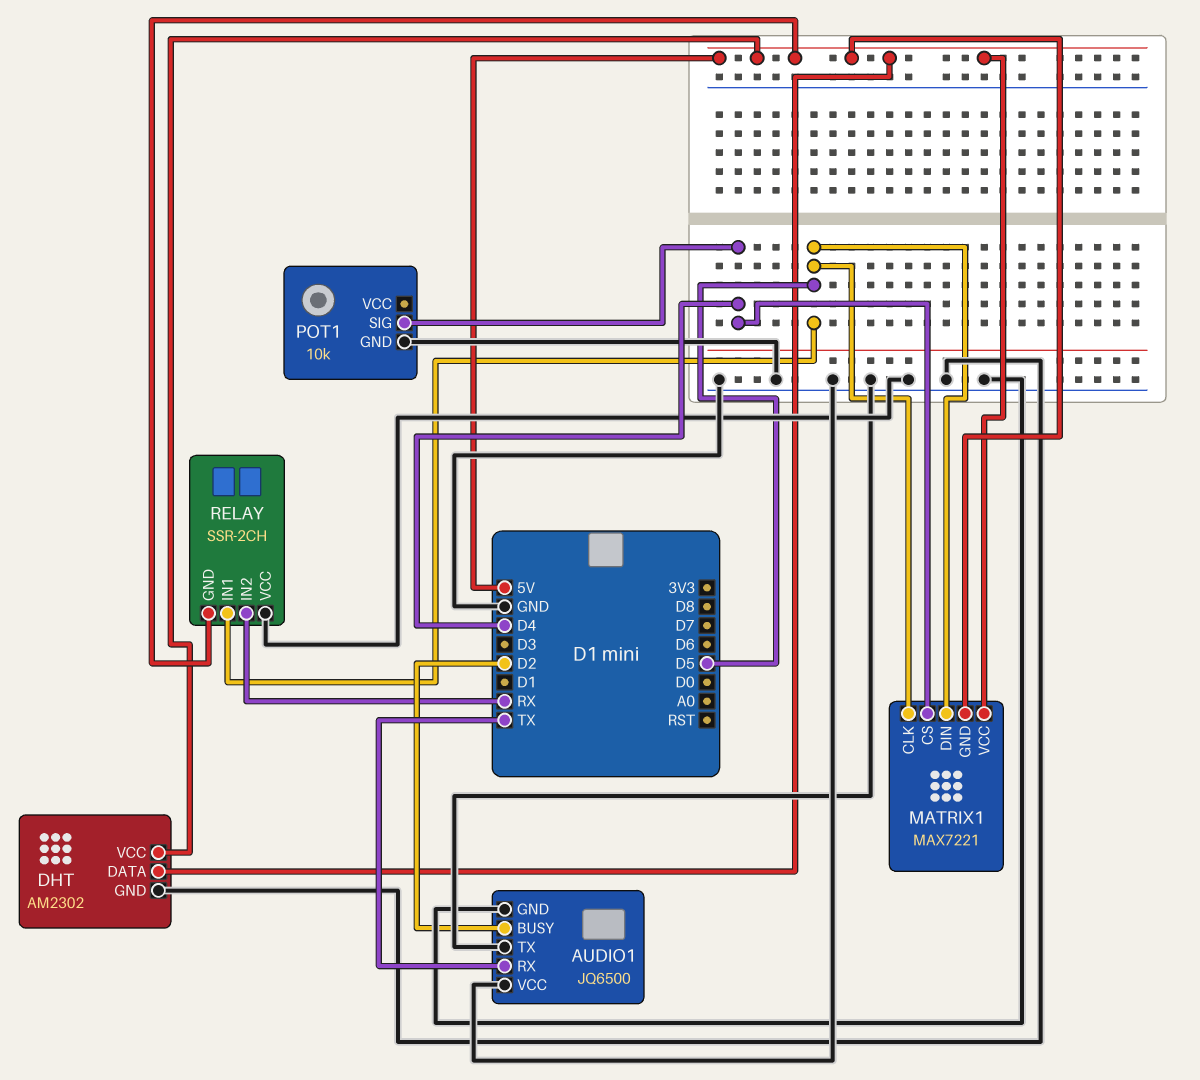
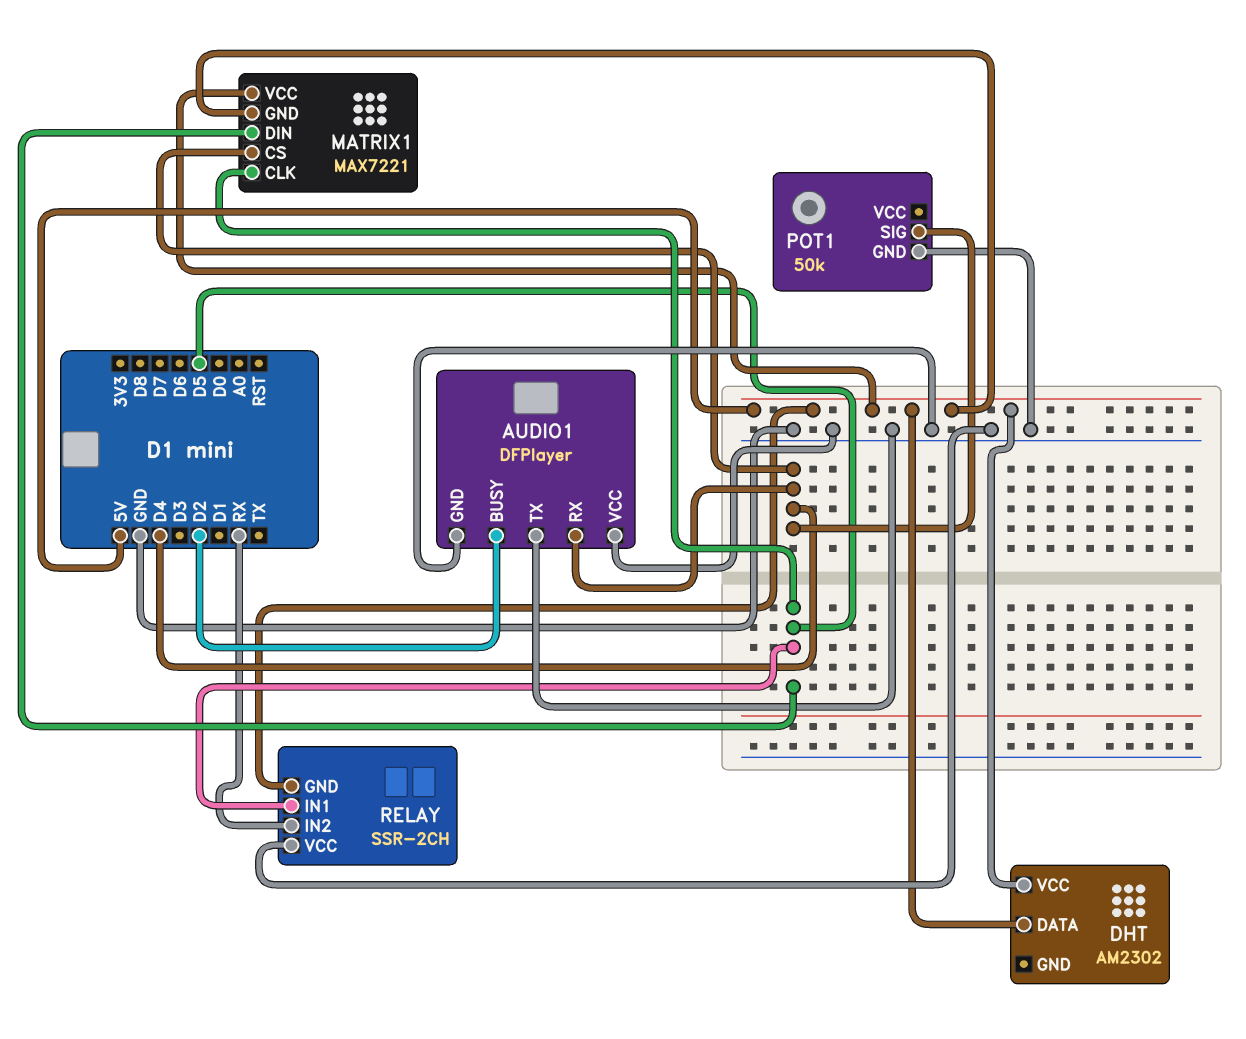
AUDIO1: JQ6500 -> DFPlayer
AUDIO1 pin RX: TX -> D4
DHT pin GND: GND -> none
POT1: 10k -> 50k

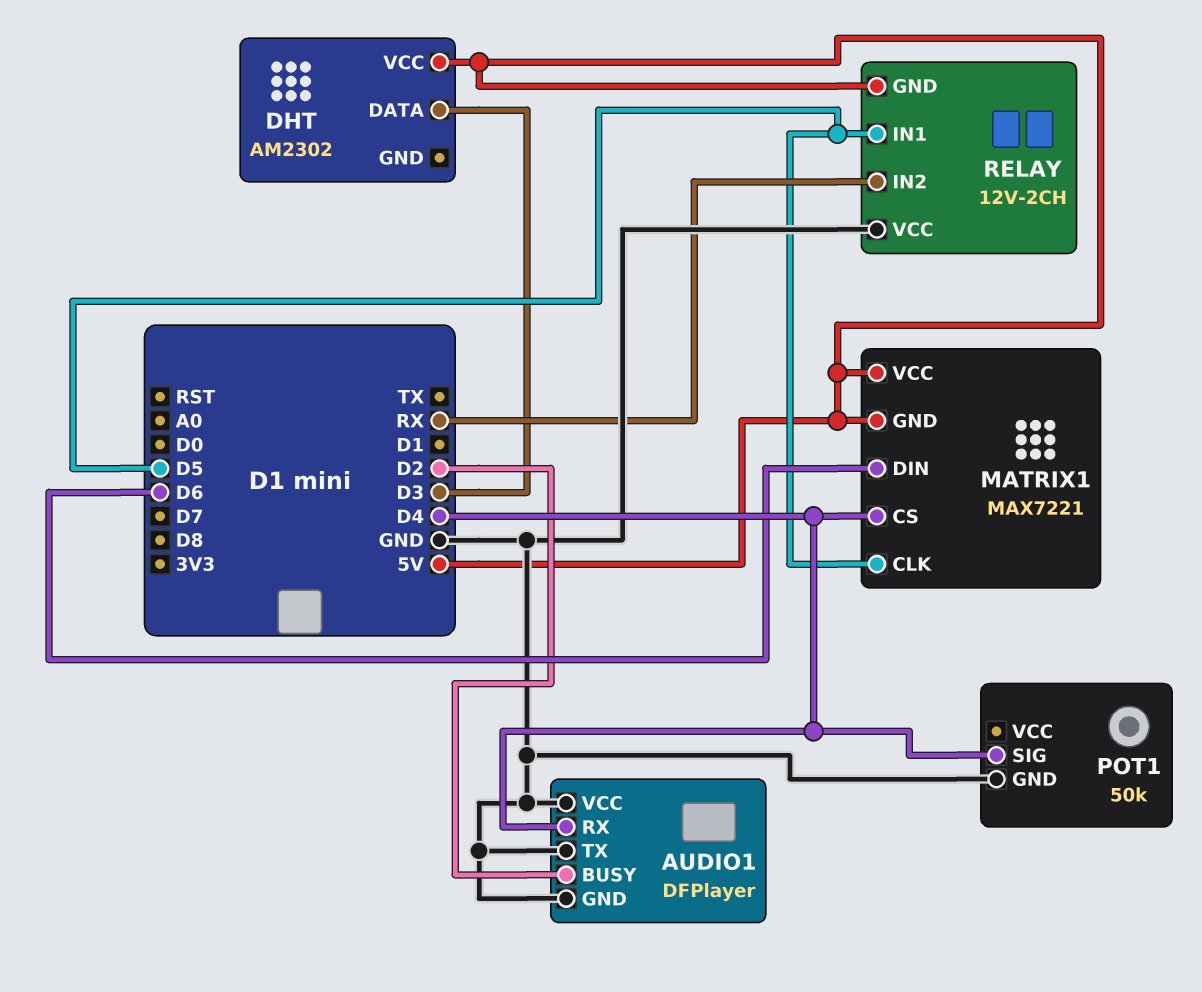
DHT pin DATA: 5V -> D3
MATRIX1 pin DIN: D5 -> D6
RELAY: SSR-2CH -> 12V-2CH

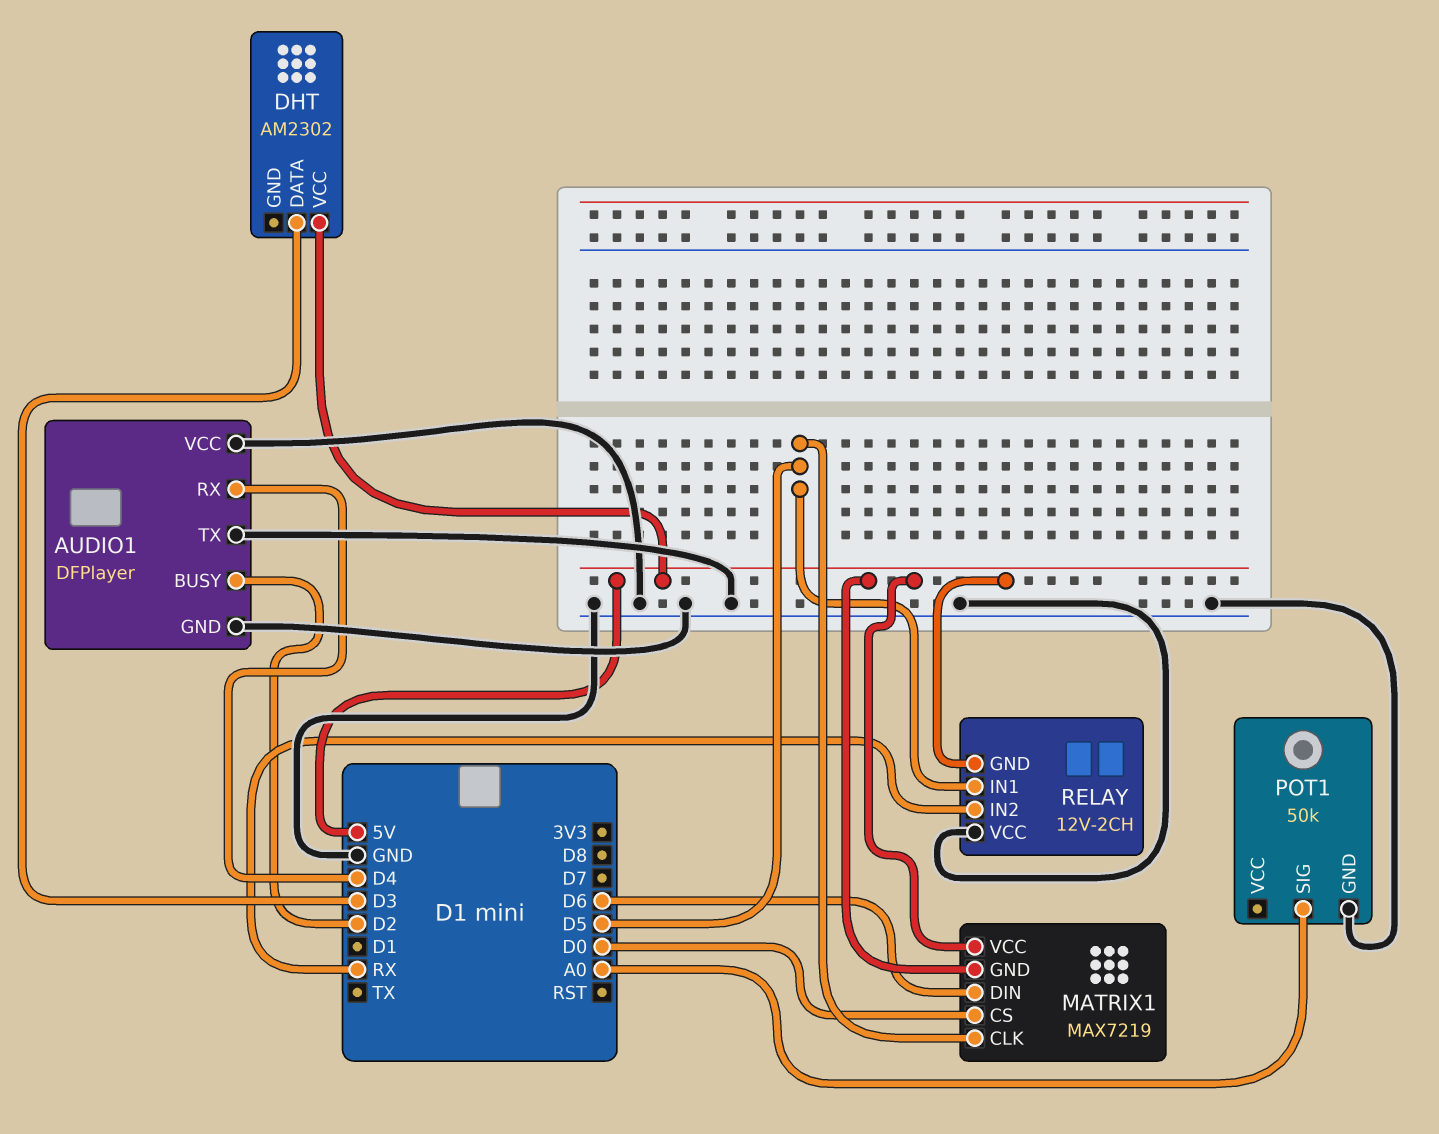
MATRIX1: MAX7221 -> MAX7219
MATRIX1 pin CS: D4 -> D0
POT1 pin SIG: D4 -> A0

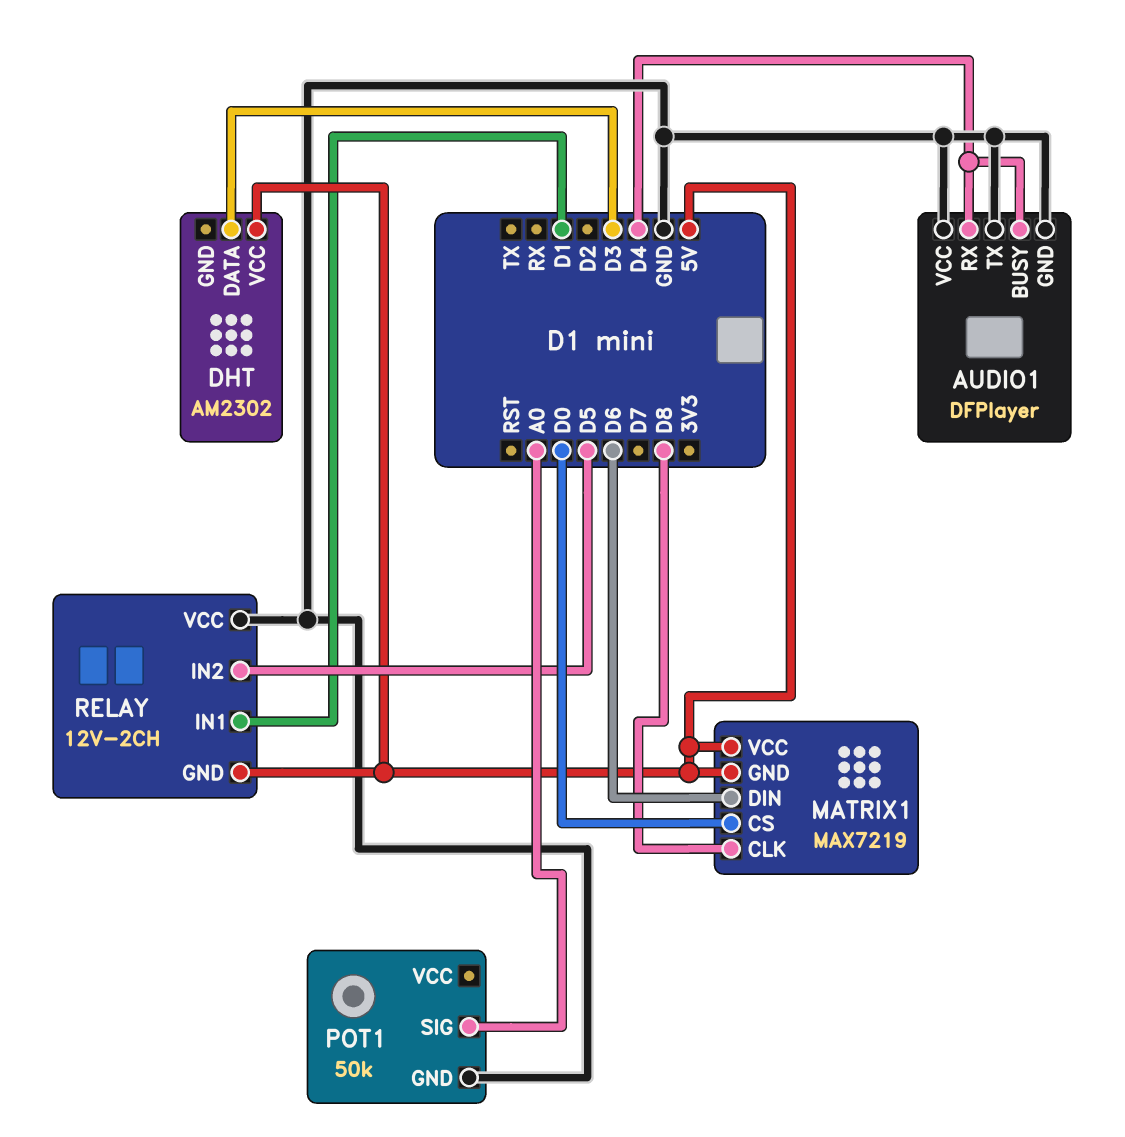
AUDIO1 pin BUSY: D2 -> D4
MATRIX1 pin CLK: D5 -> D8
RELAY pin IN1: D5 -> D1
RELAY pin IN2: RX -> D5

